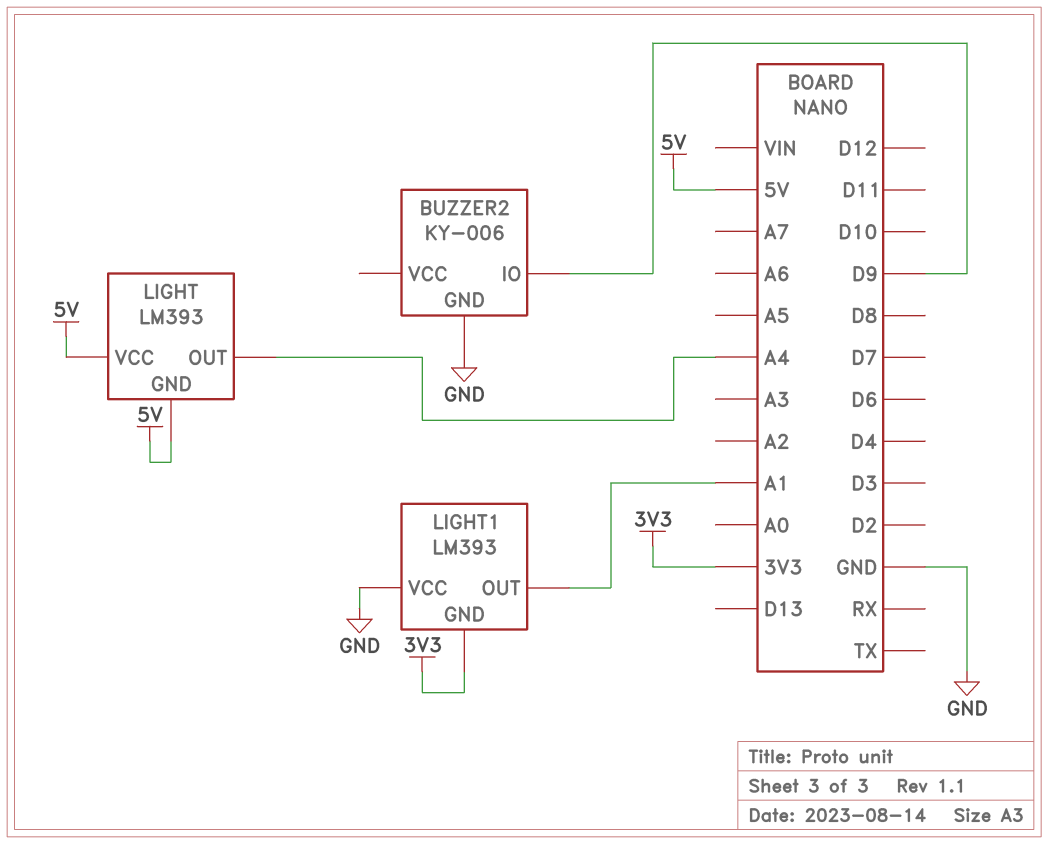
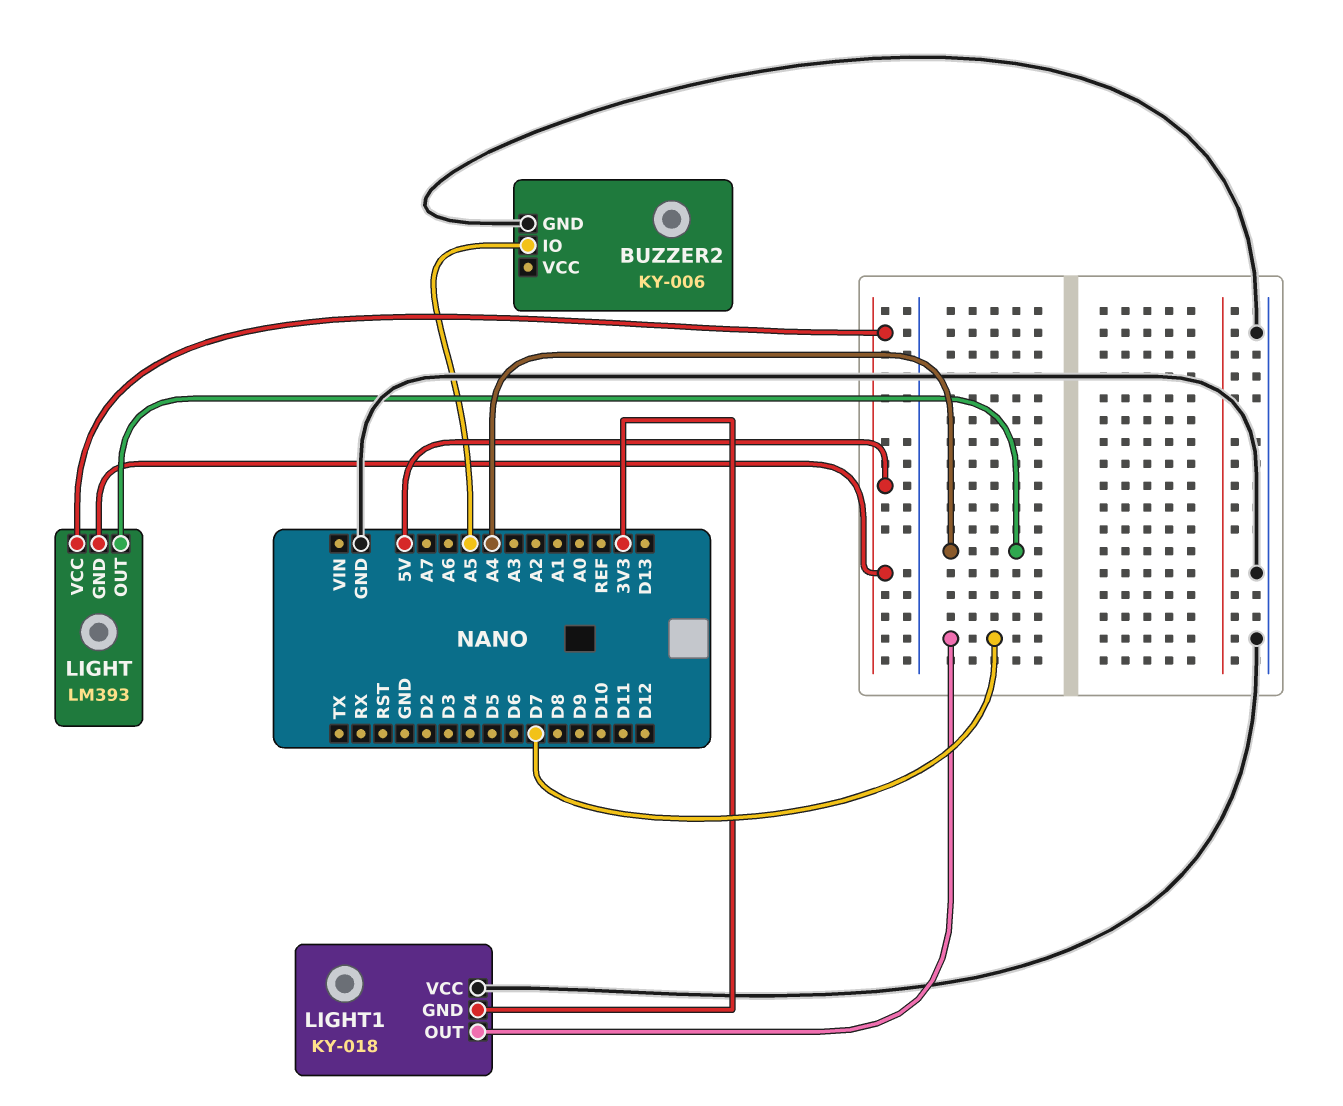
BUZZER2 pin IO: D9 -> A5
LIGHT1: LM393 -> KY-018
LIGHT1 pin OUT: A1 -> D7

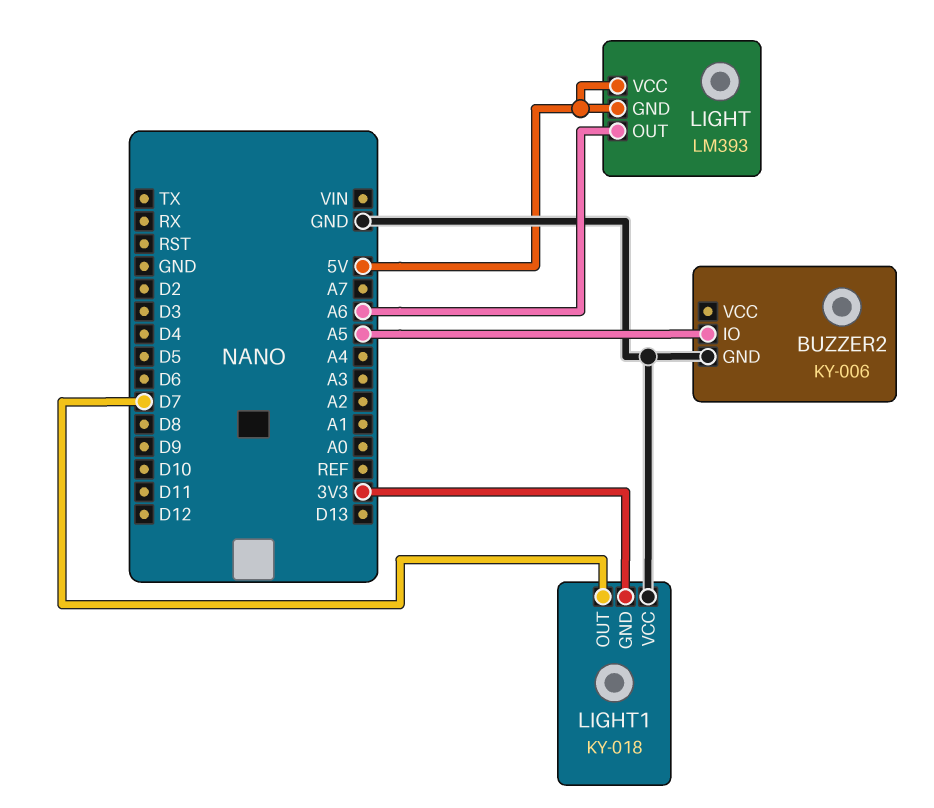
LIGHT pin OUT: A4 -> A6

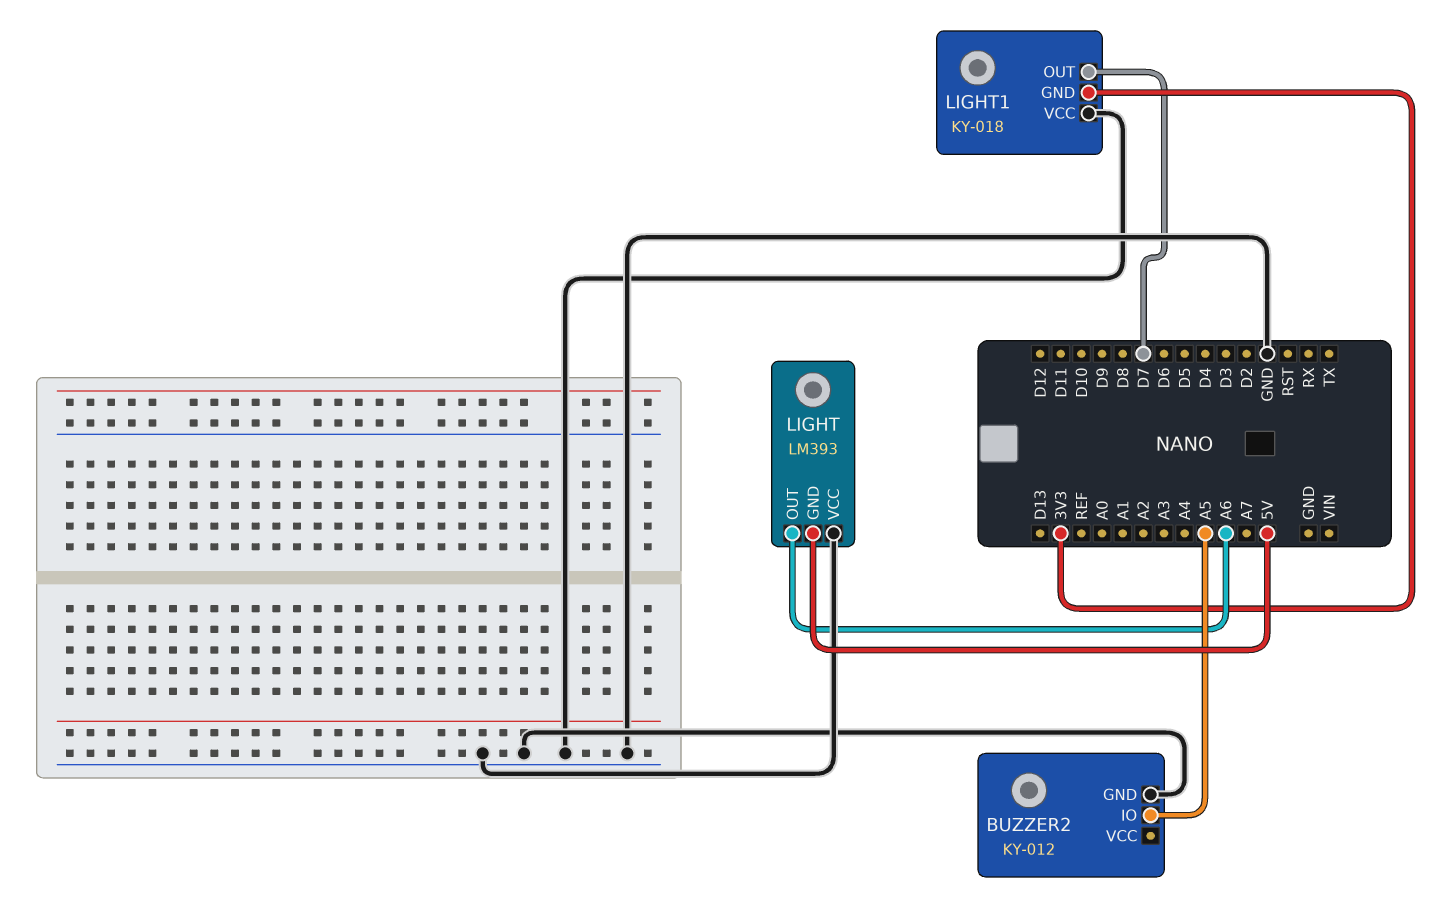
BUZZER2: KY-006 -> KY-012
LIGHT pin VCC: 5V -> GND

